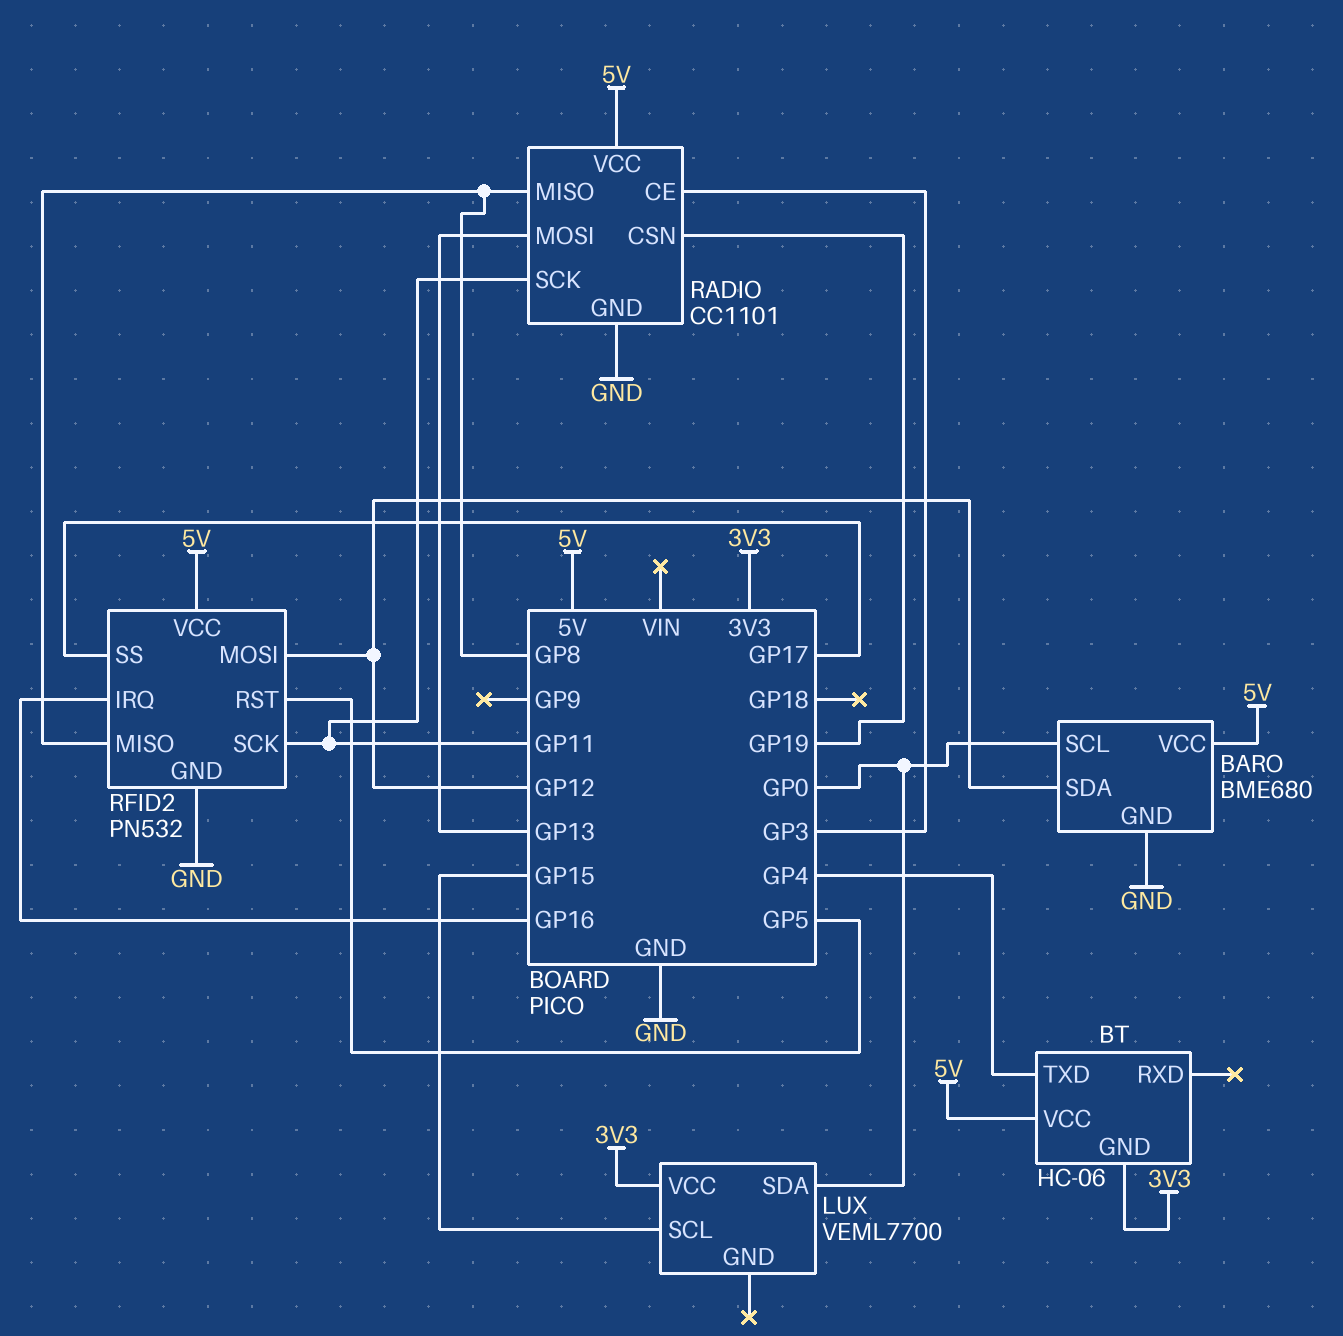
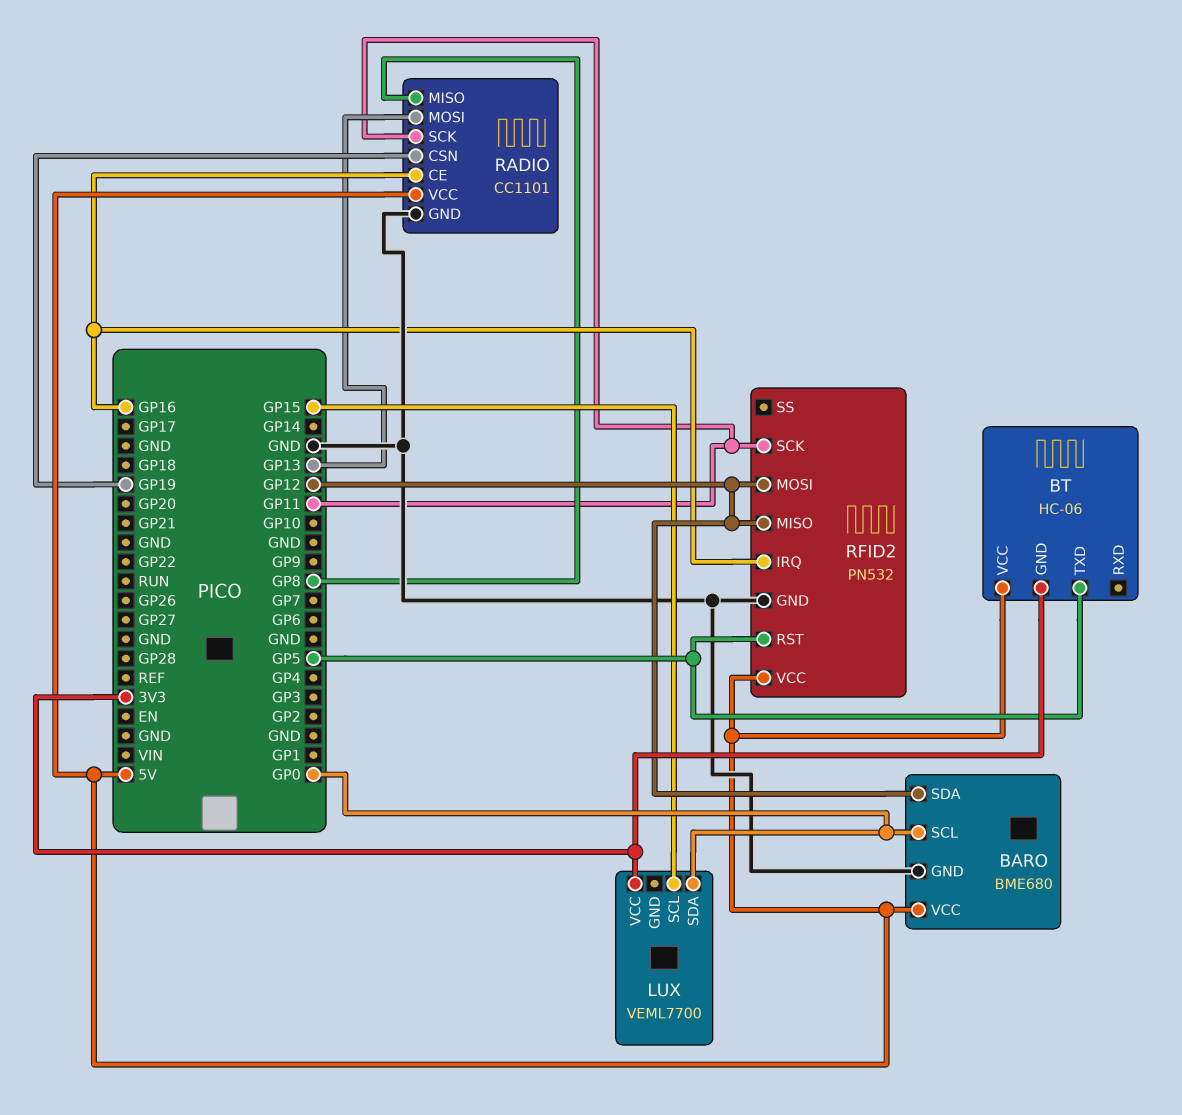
BT pin TXD: GP4 -> GP5
RADIO pin CE: GP3 -> GP16
RFID2 pin MISO: GP8 -> GP12
RFID2 pin SS: GP17 -> none

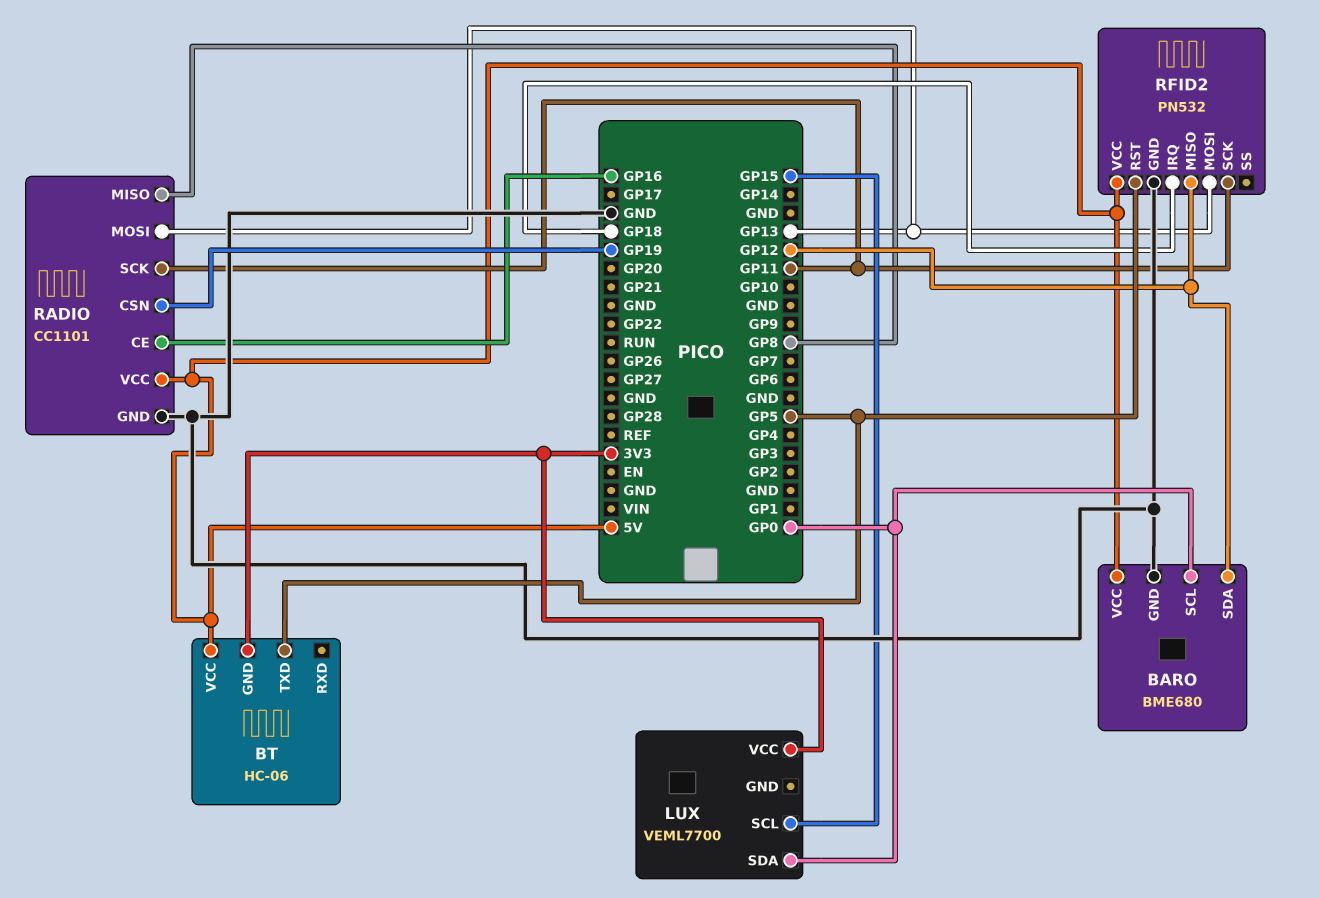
RFID2 pin IRQ: GP16 -> GP18
RFID2 pin MOSI: GP12 -> GP13

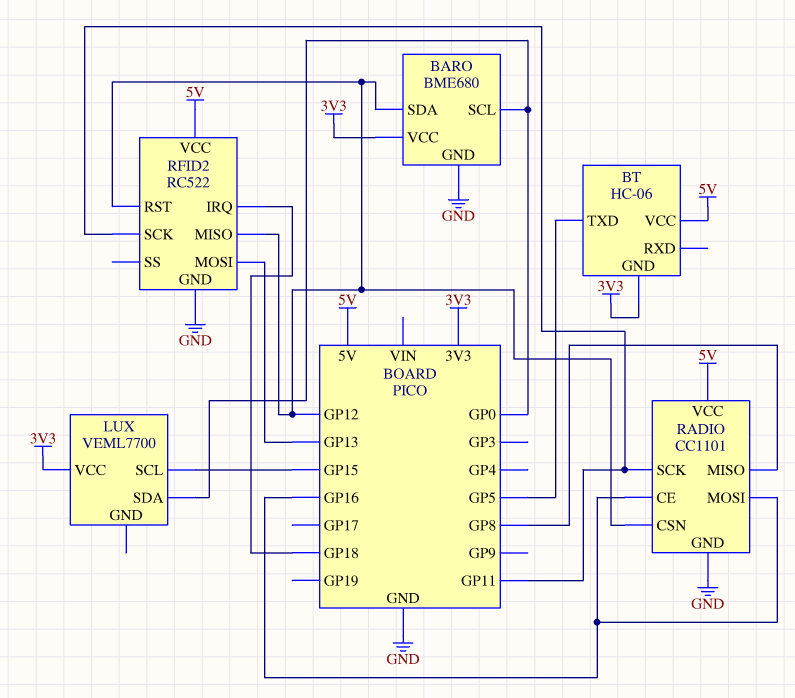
BARO pin VCC: 5V -> 3V3
RADIO pin CSN: GP19 -> GP12
RADIO pin MOSI: GP13 -> GP16
RFID2: PN532 -> RC522
RFID2 pin RST: GP5 -> GP12

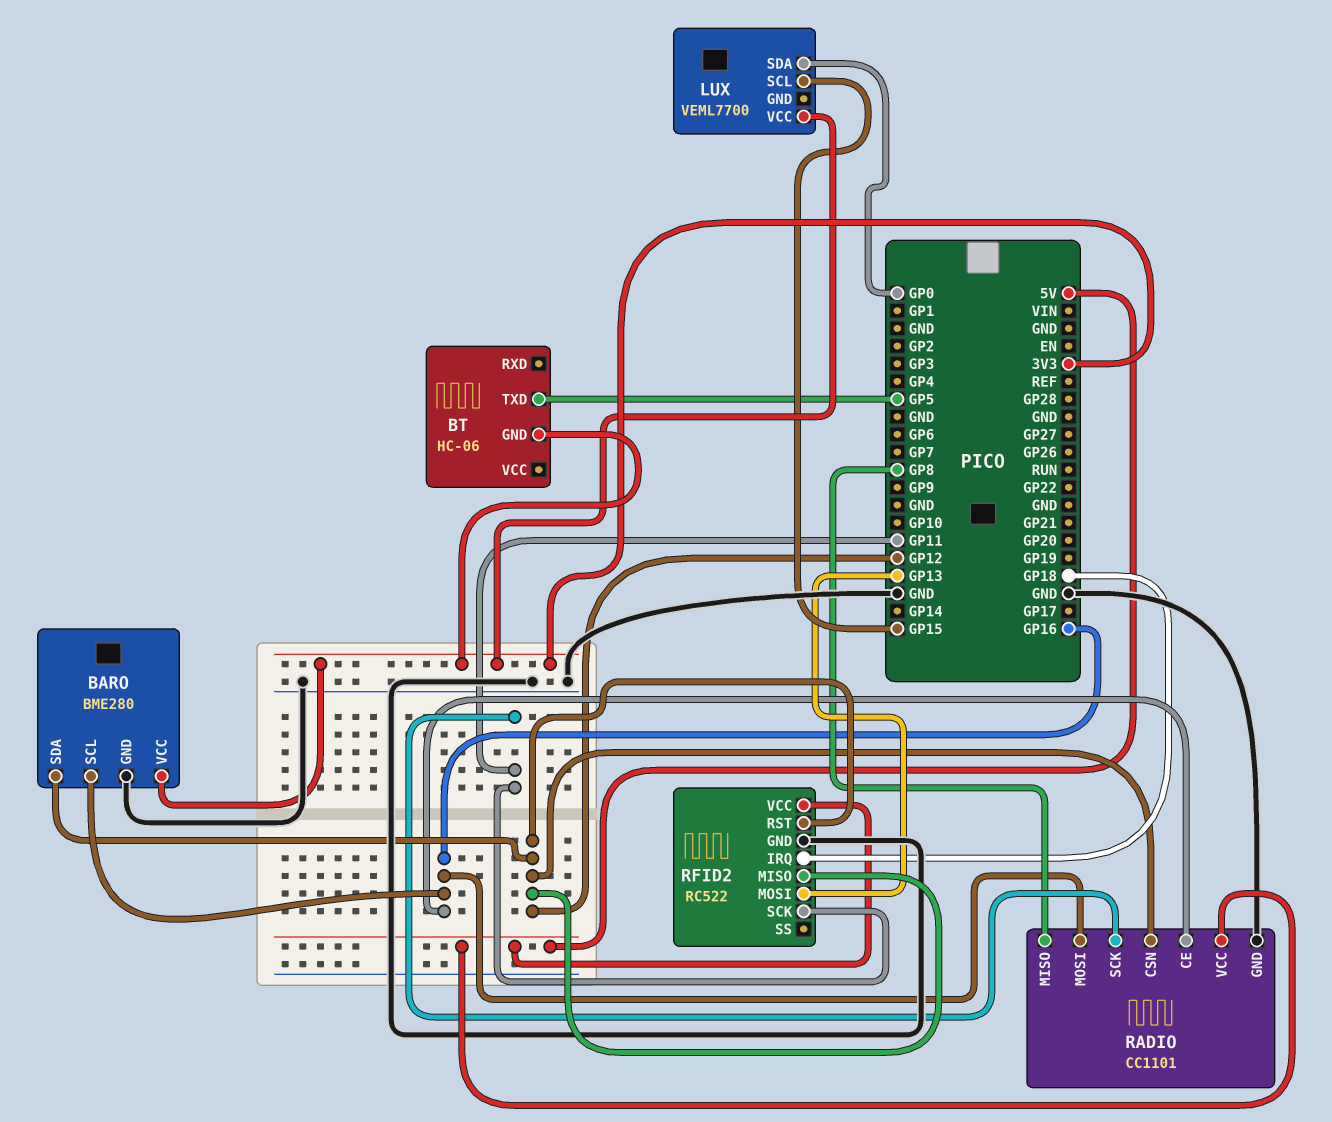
BARO: BME680 -> BME280
BARO pin SCL: GP0 -> GP16
BT pin VCC: 5V -> none

